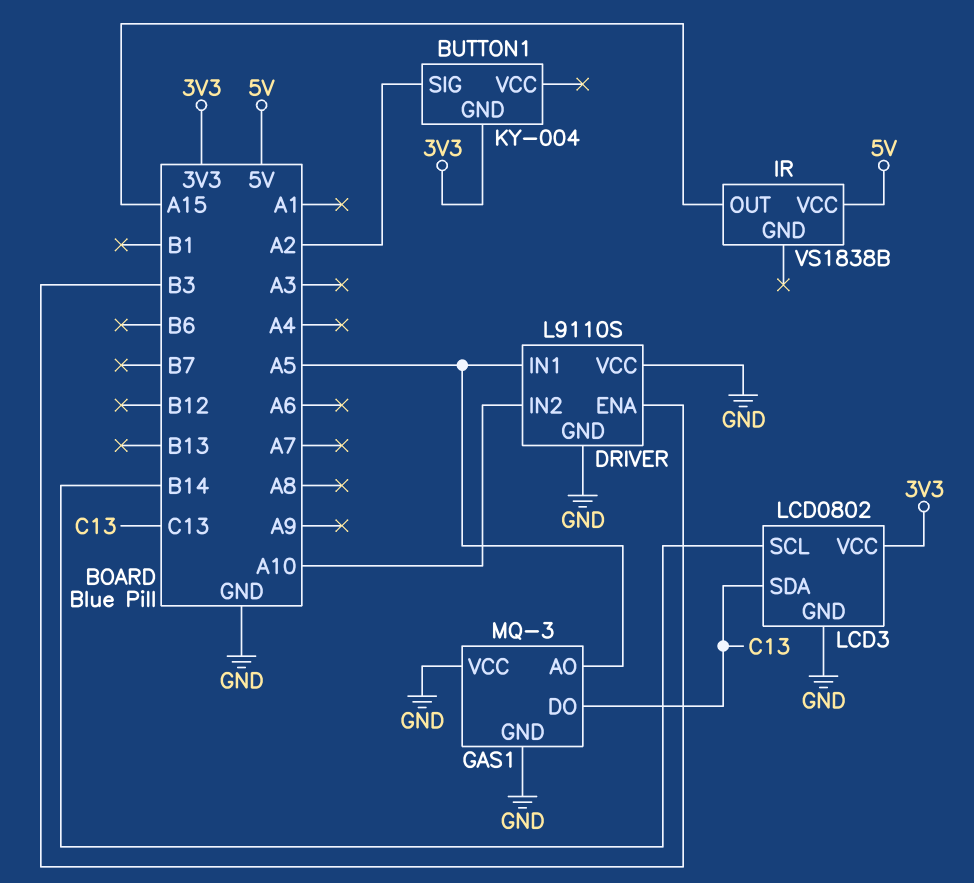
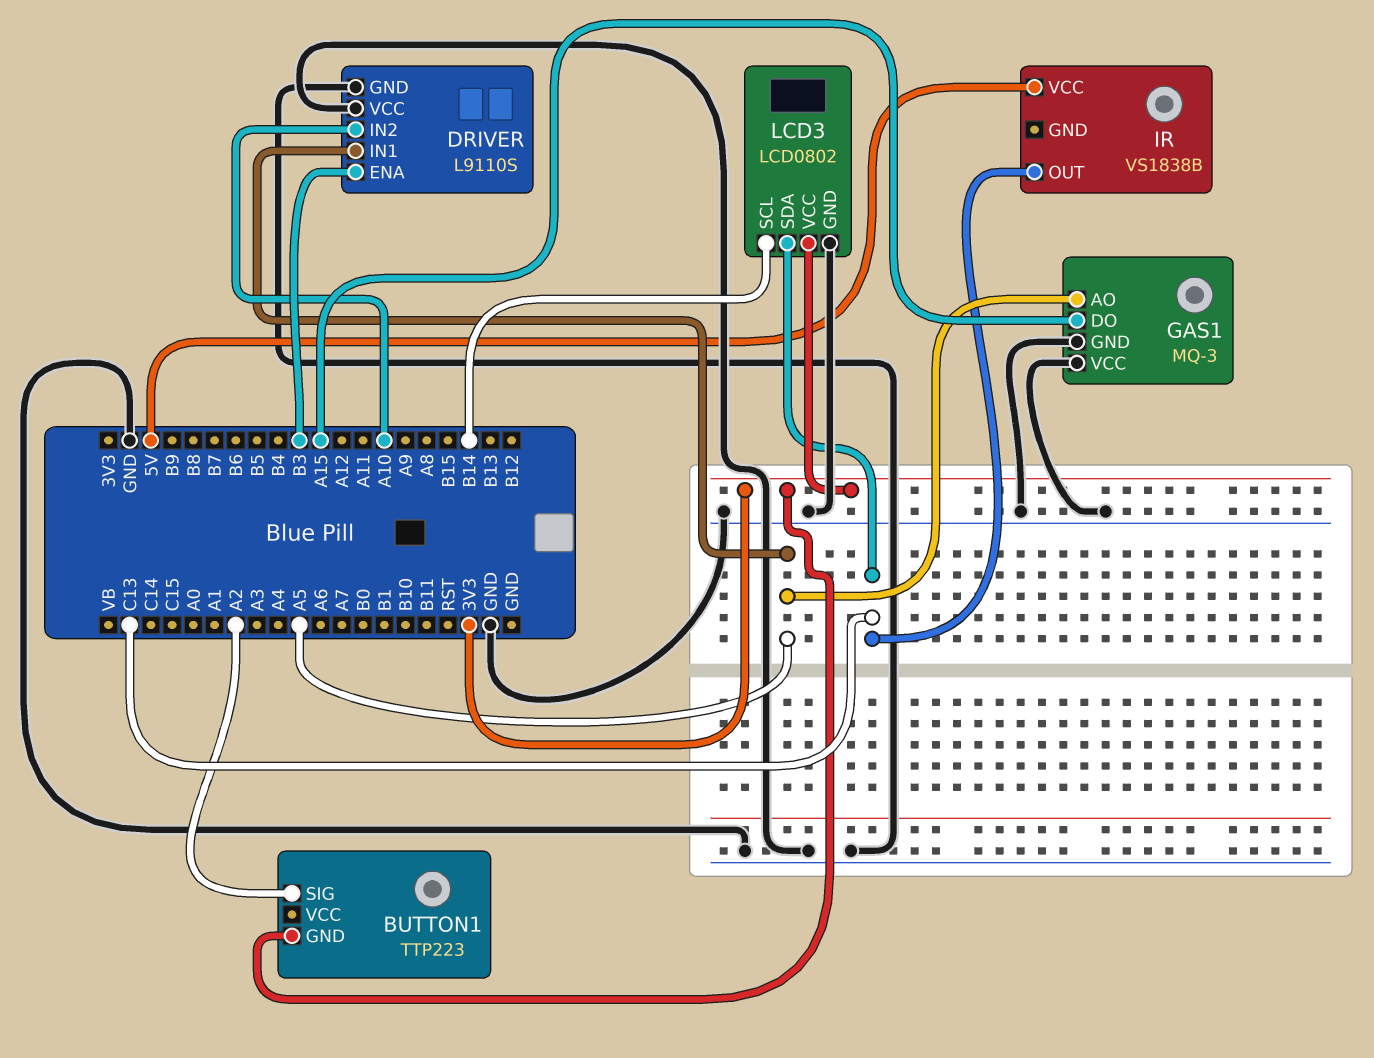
BUTTON1: KY-004 -> TTP223
GAS1 pin DO: C13 -> A15
IR pin OUT: A15 -> C13

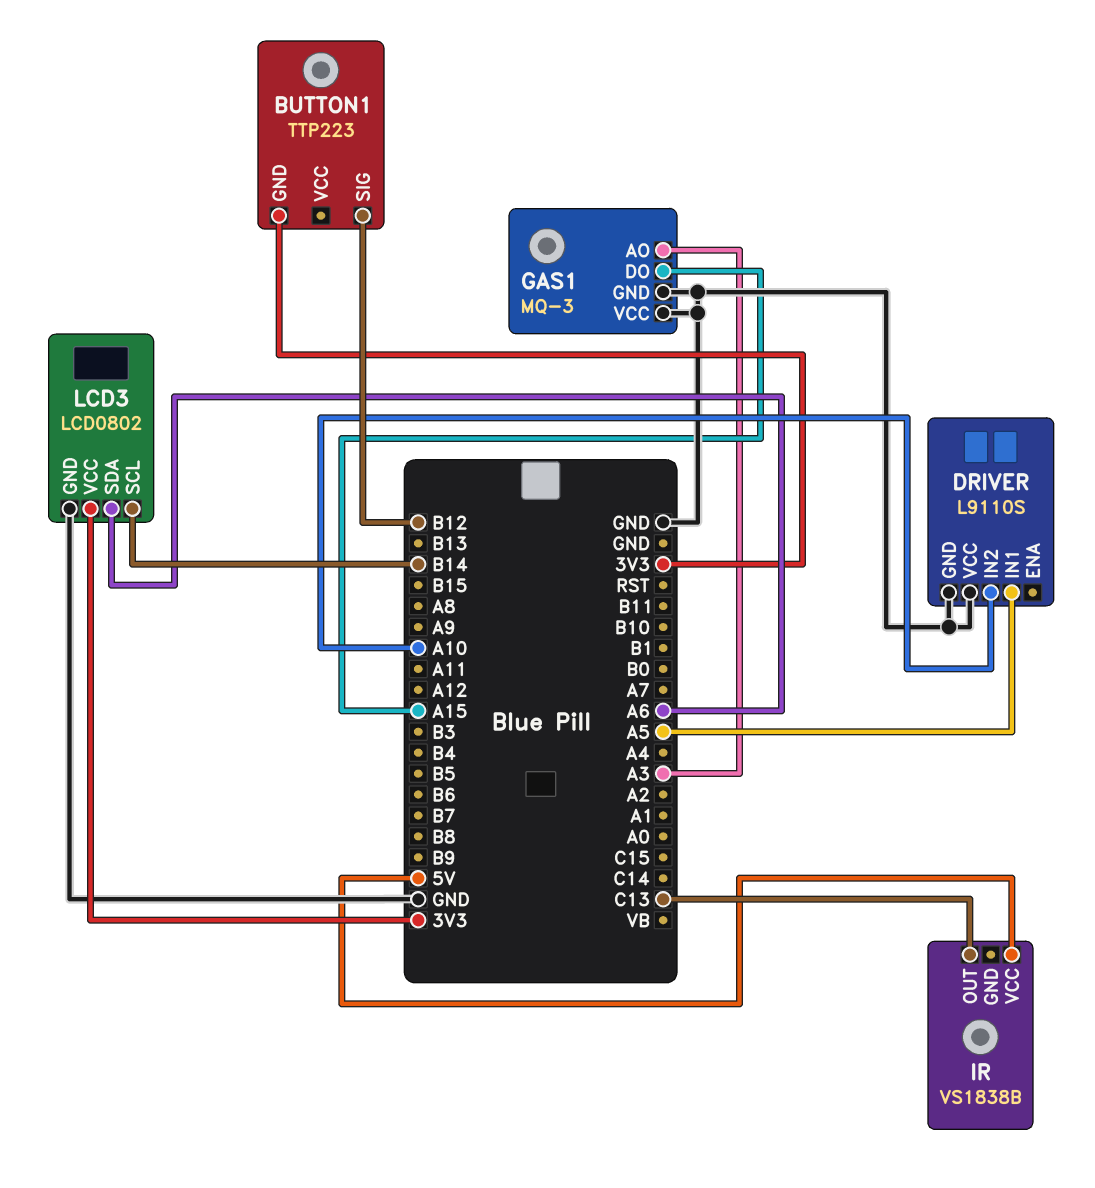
BUTTON1 pin SIG: A2 -> B12
DRIVER pin ENA: B3 -> none
GAS1 pin AO: A5 -> A3
LCD3 pin SDA: C13 -> A6

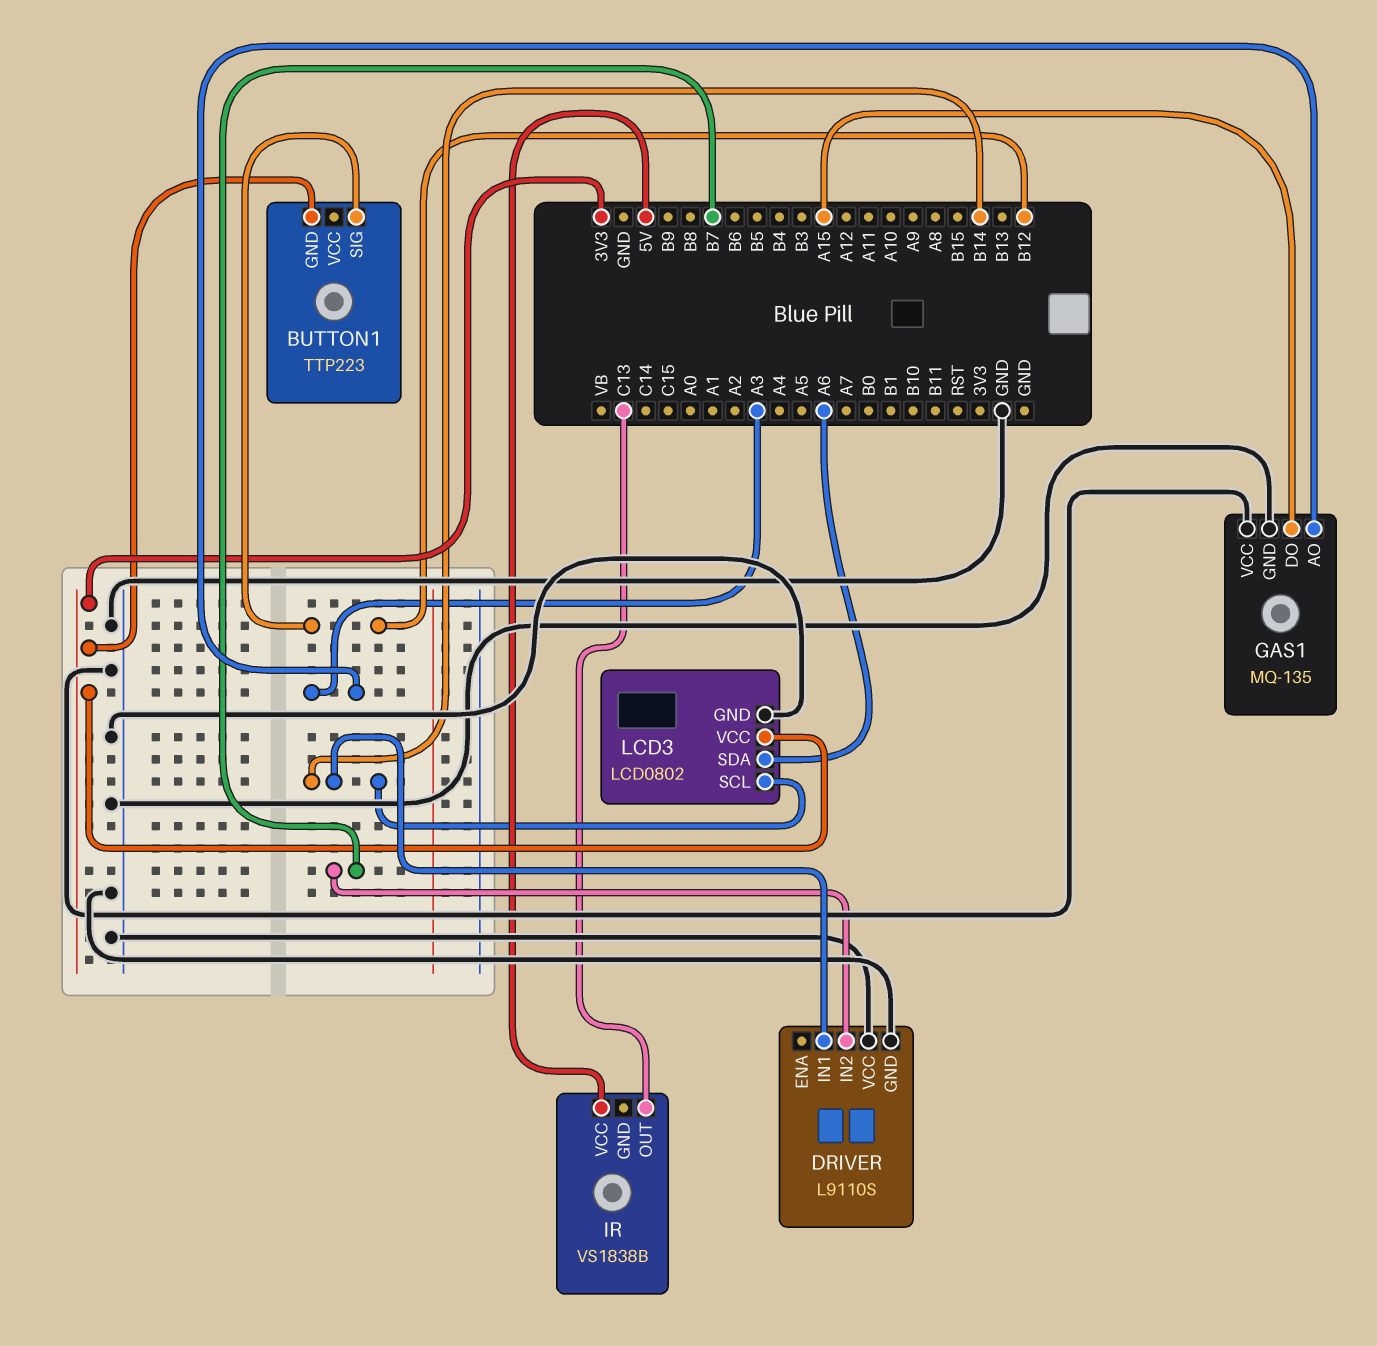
DRIVER pin IN1: A5 -> B14
DRIVER pin IN2: A10 -> B7
GAS1: MQ-3 -> MQ-135

